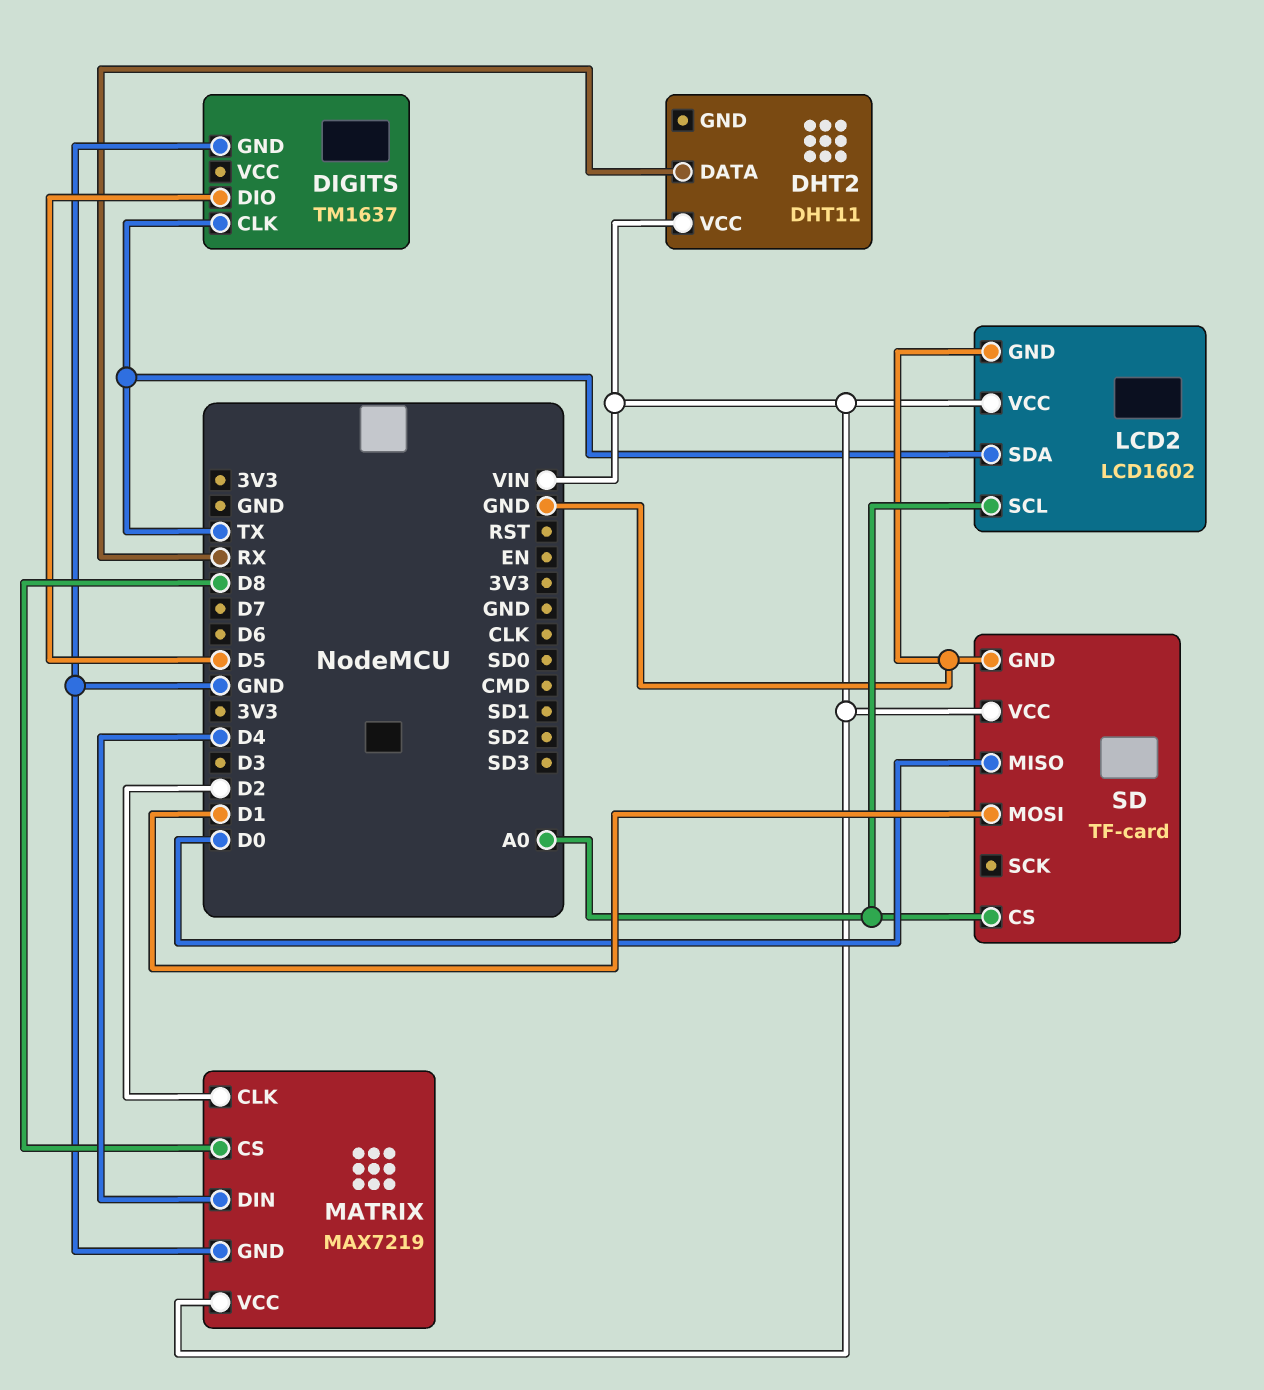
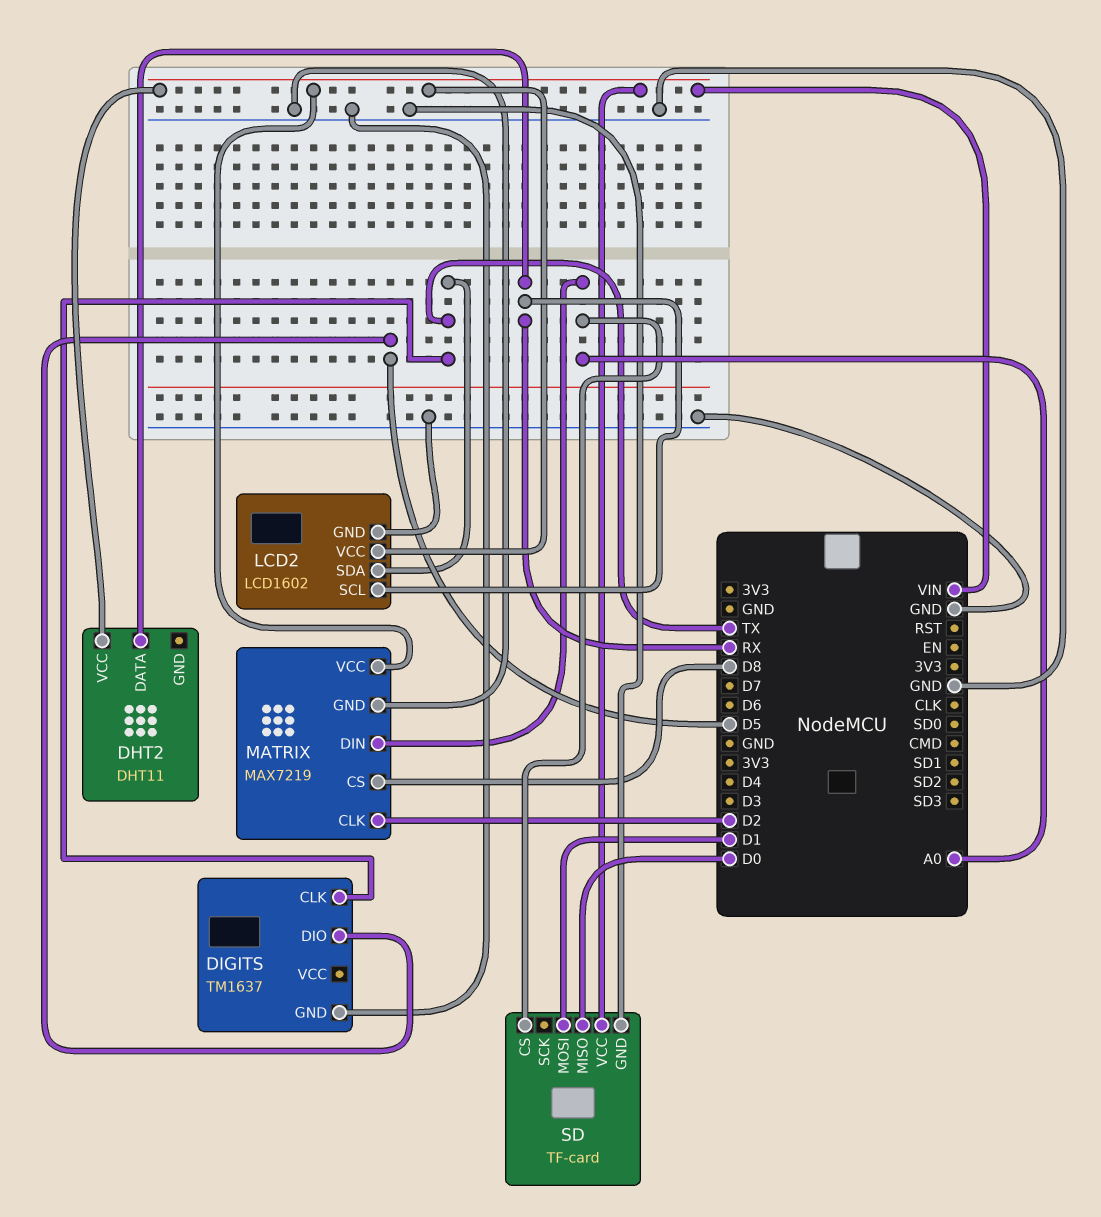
LCD2 pin SCL: A0 -> RX
MATRIX pin DIN: D4 -> A0

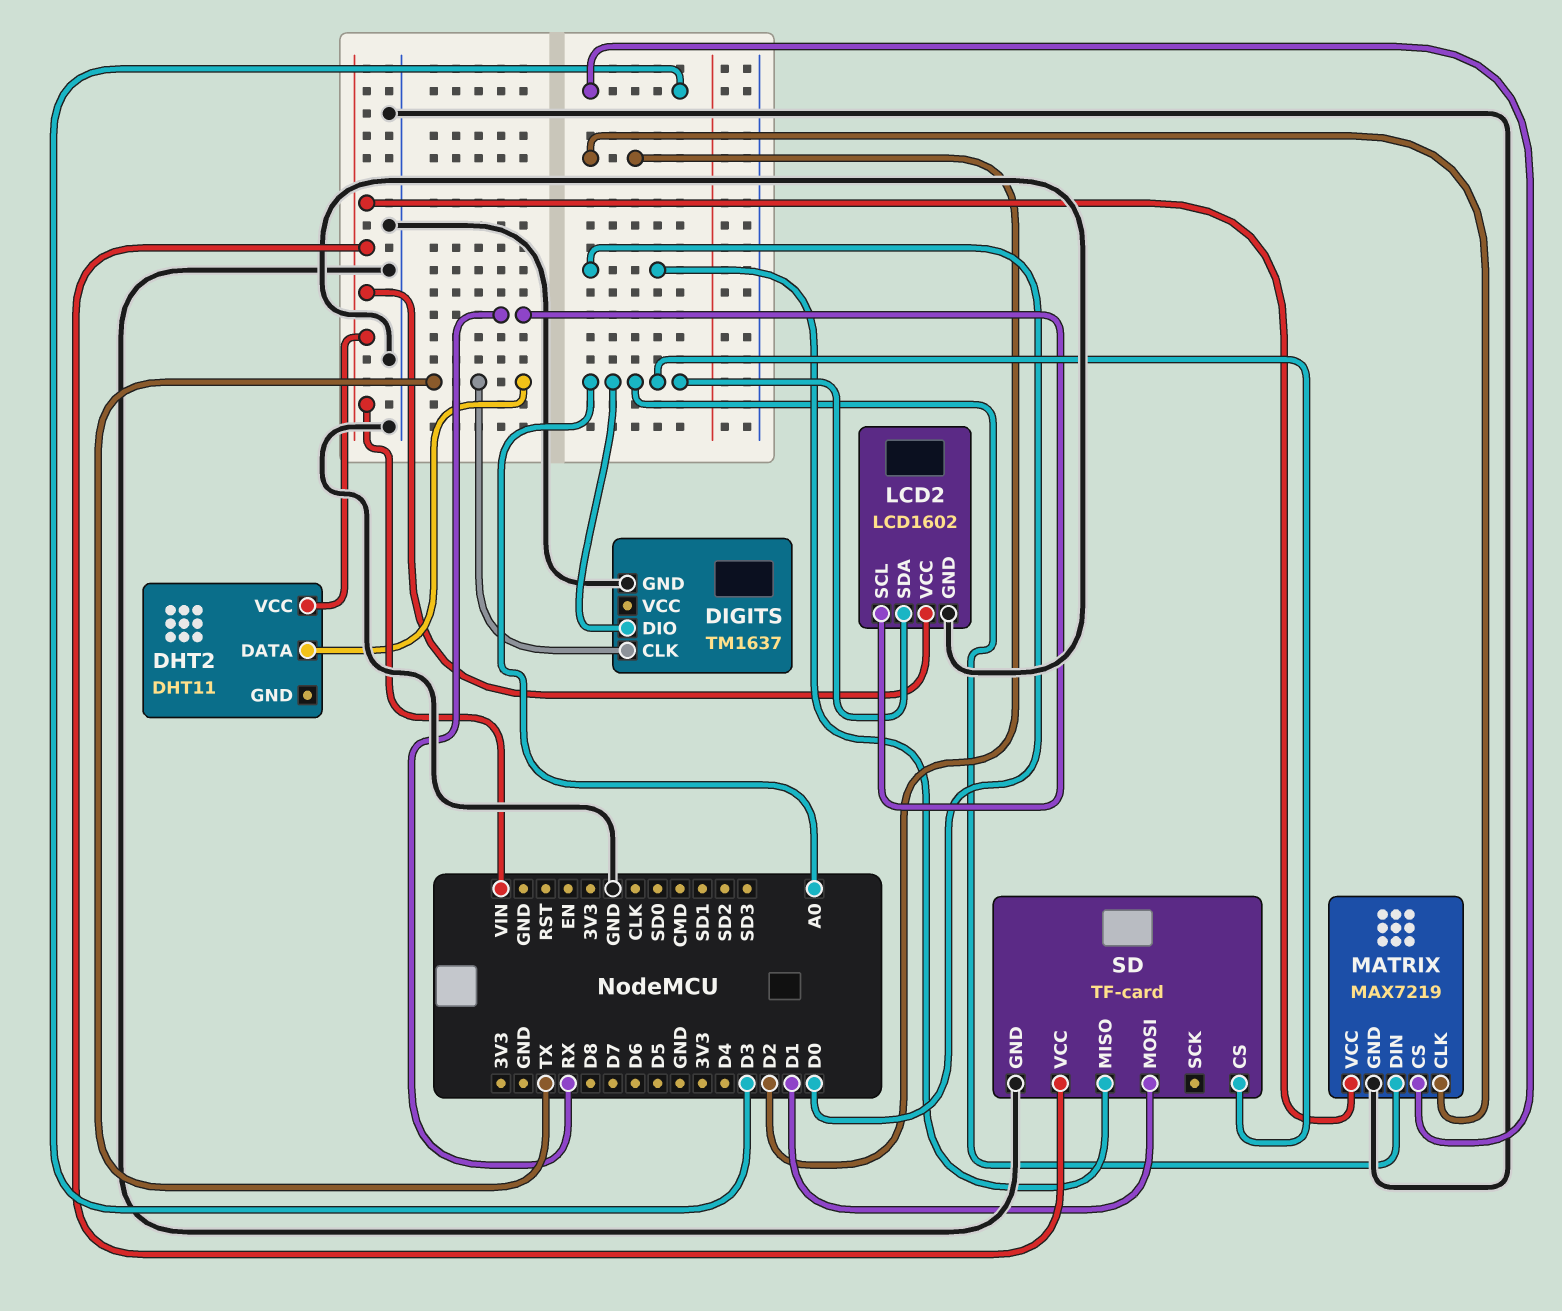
DHT2 pin DATA: RX -> TX
DIGITS pin DIO: D5 -> A0
LCD2 pin SDA: TX -> A0
MATRIX pin CS: D8 -> D3

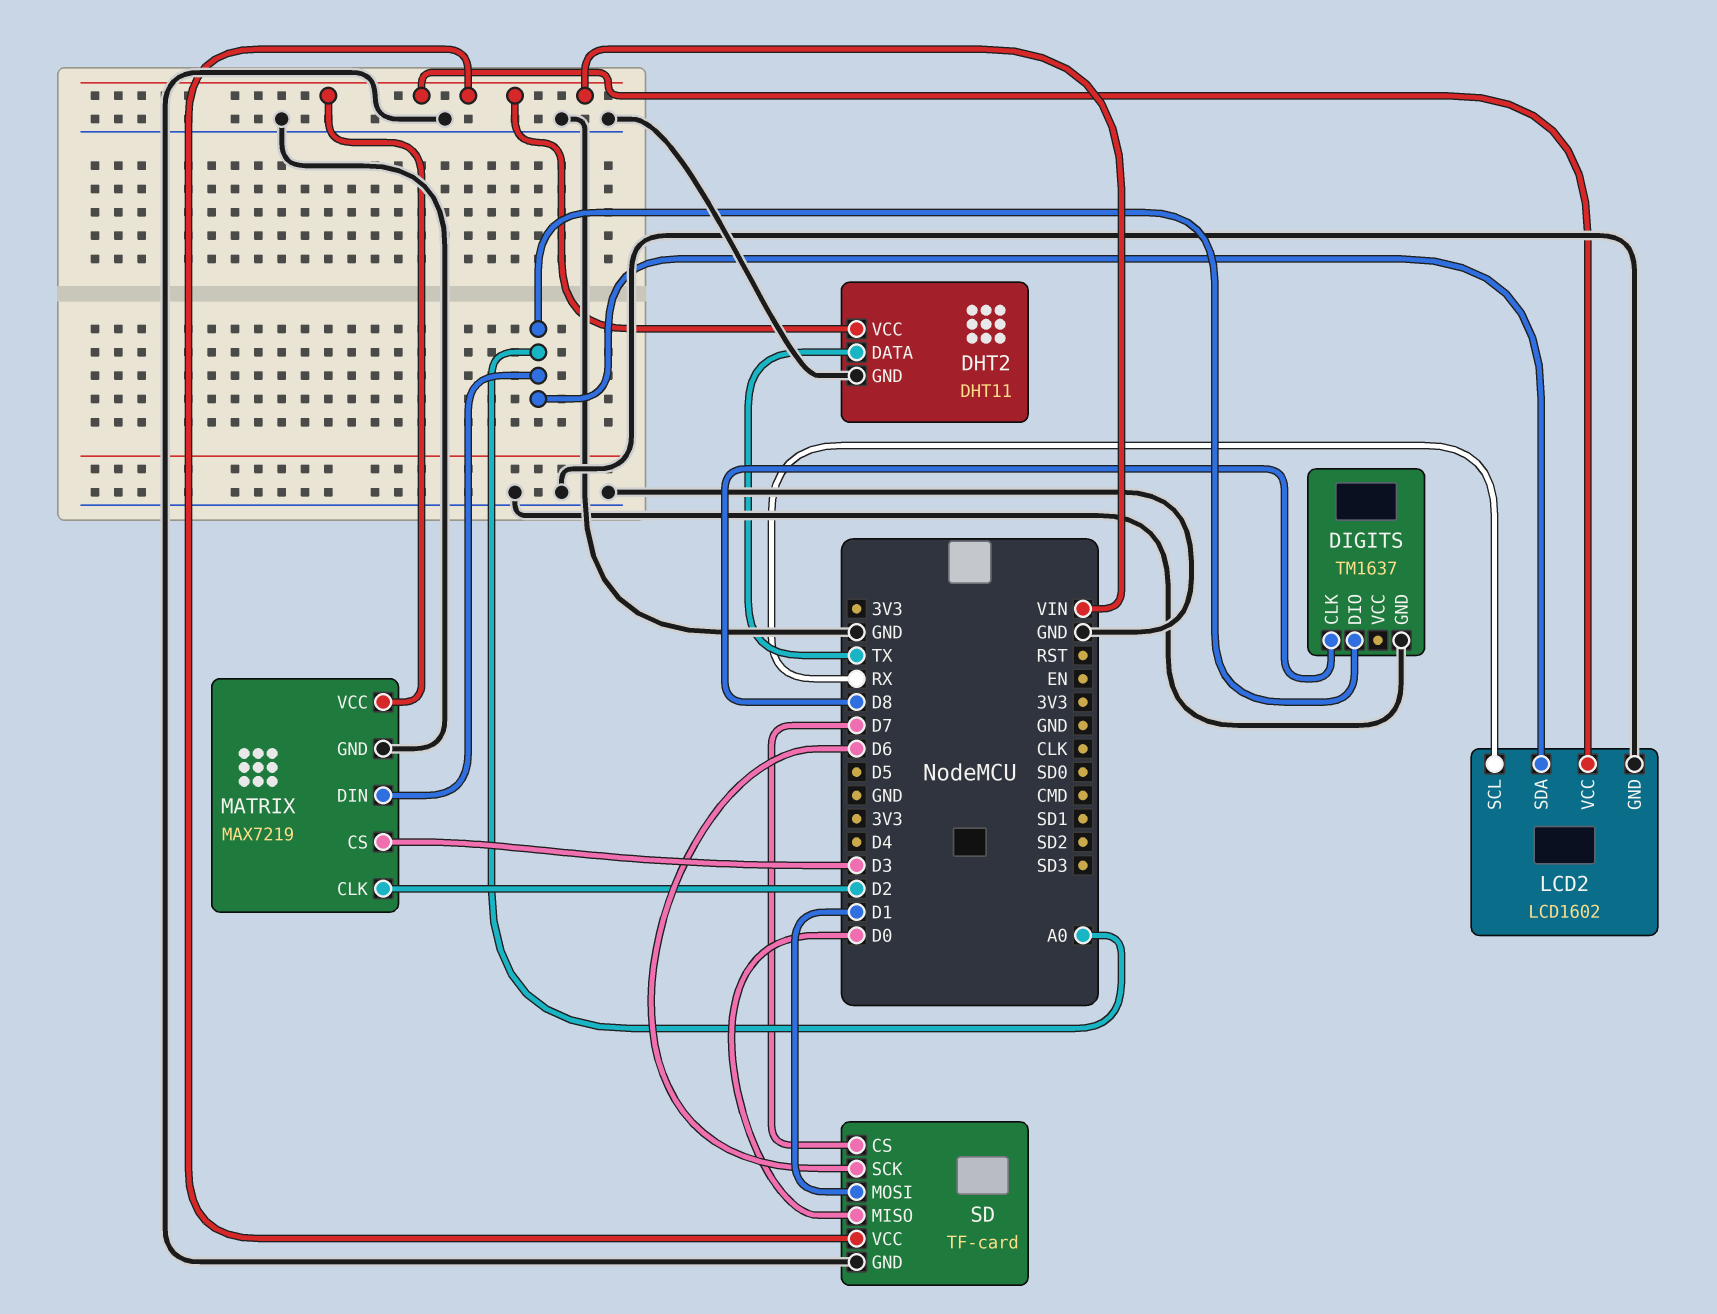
DHT2 pin GND: none -> GND
DIGITS pin CLK: TX -> D8
SD pin CS: A0 -> D7
SD pin SCK: none -> D6

